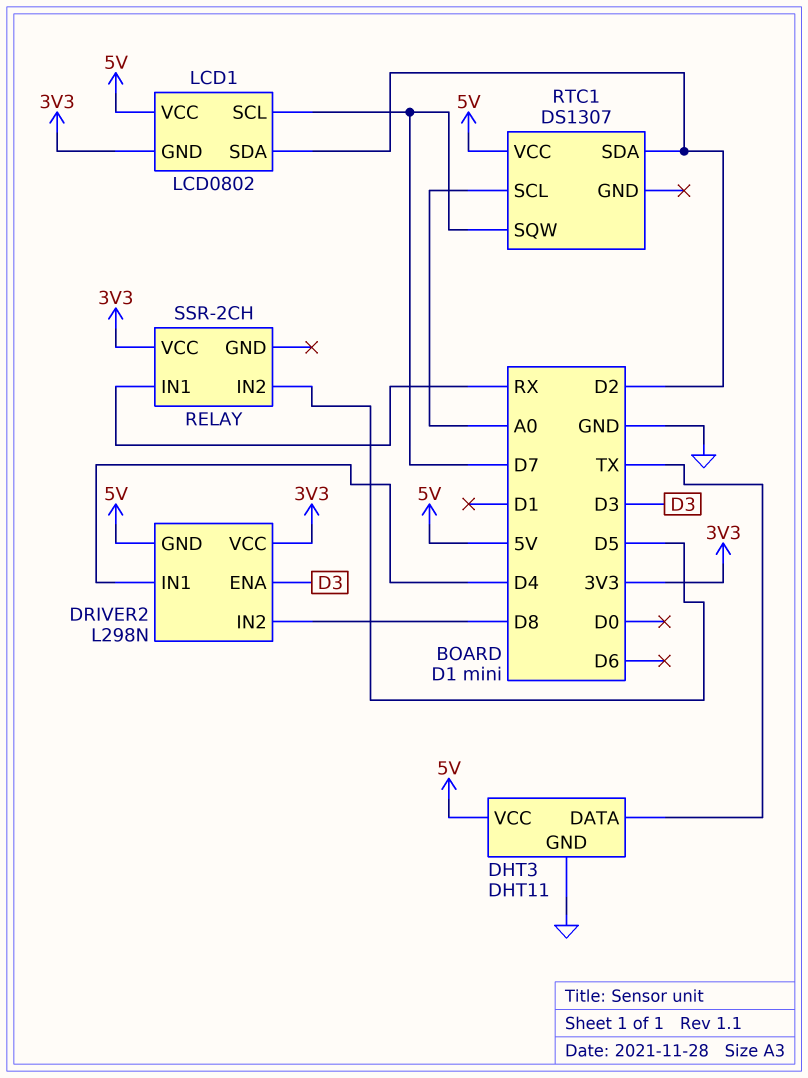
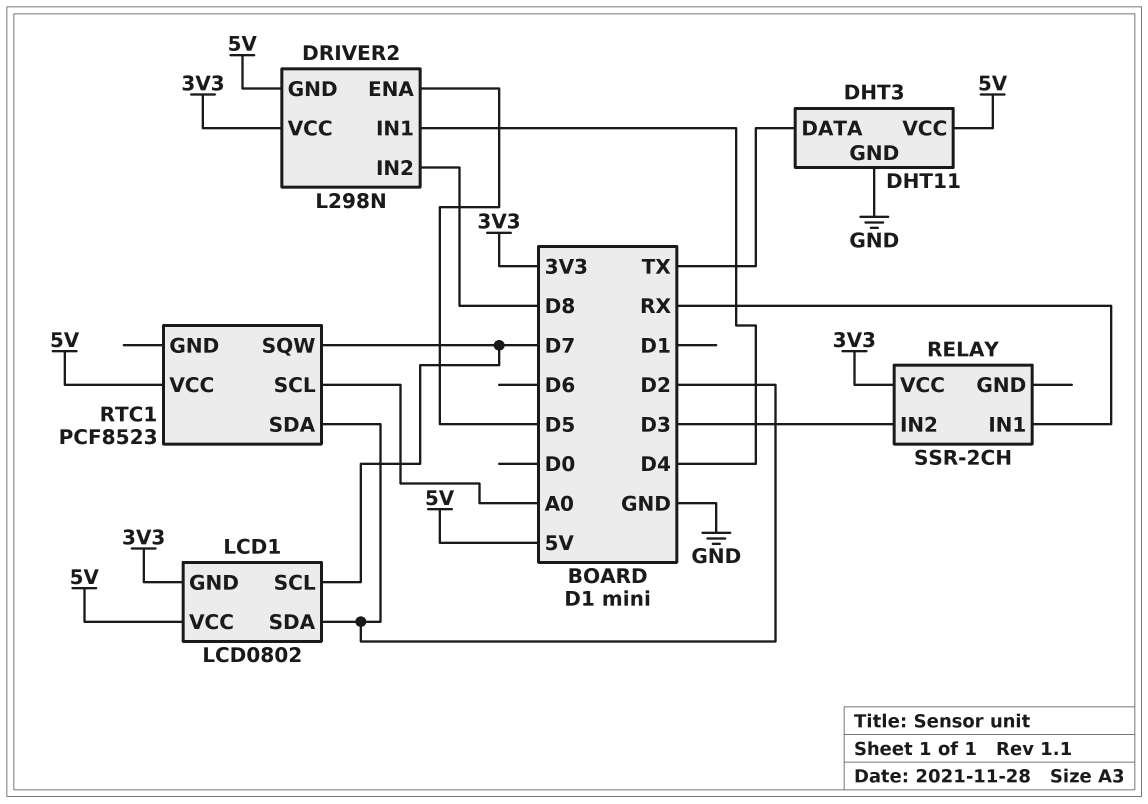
DRIVER2 pin ENA: D3 -> D5
RELAY pin IN2: D5 -> D3
RTC1: DS1307 -> PCF8523

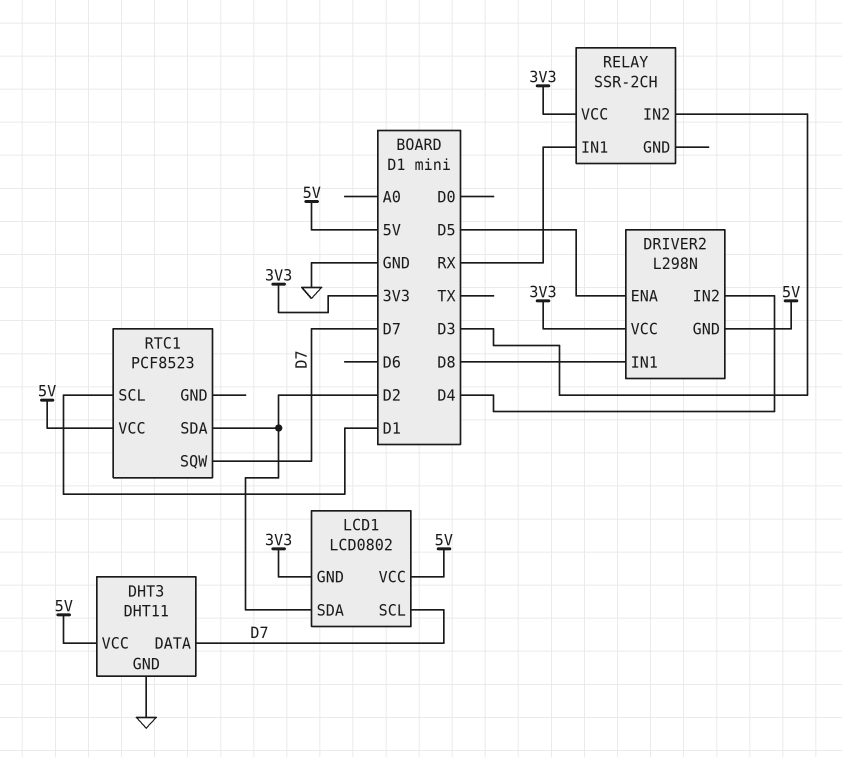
DHT3 pin DATA: TX -> D7
DRIVER2 pin IN1: D4 -> D8
DRIVER2 pin IN2: D8 -> D4
RTC1 pin SCL: A0 -> D1

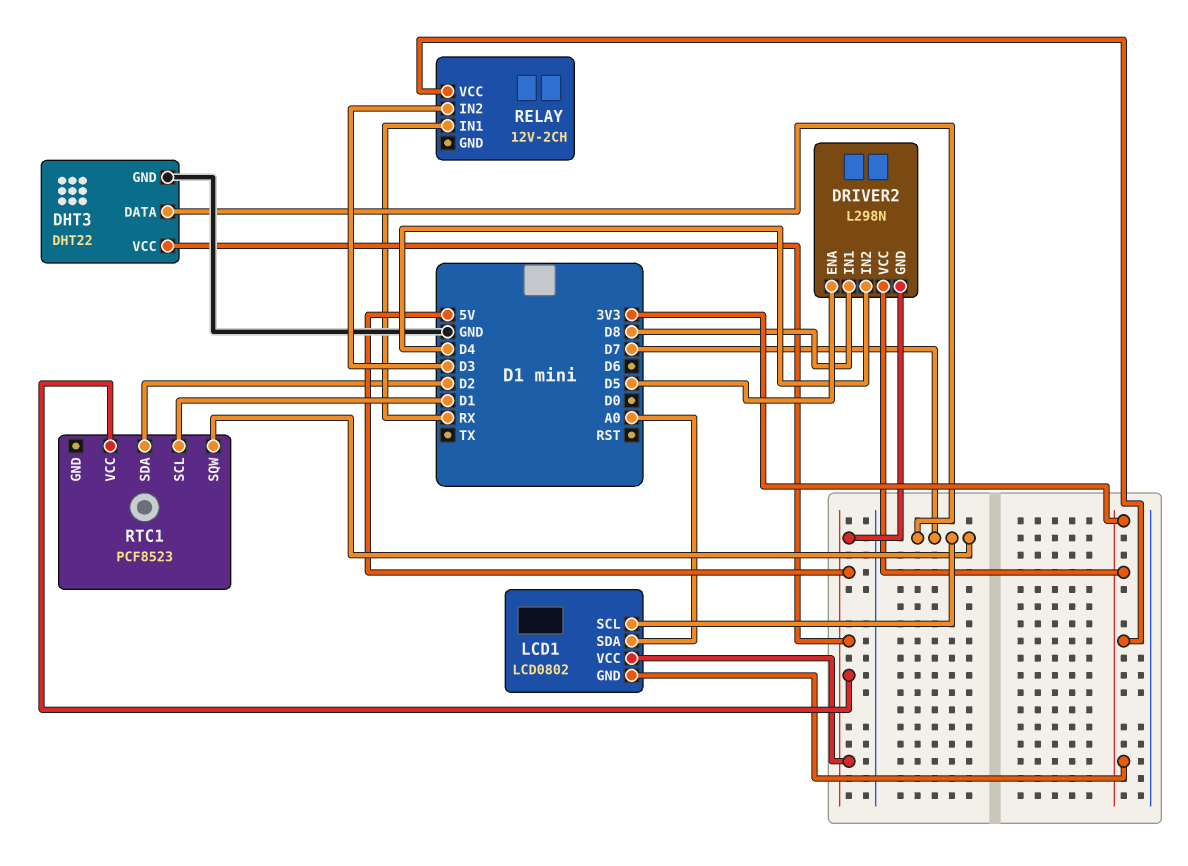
DHT3: DHT11 -> DHT22
LCD1 pin SDA: D2 -> A0
RELAY: SSR-2CH -> 12V-2CH

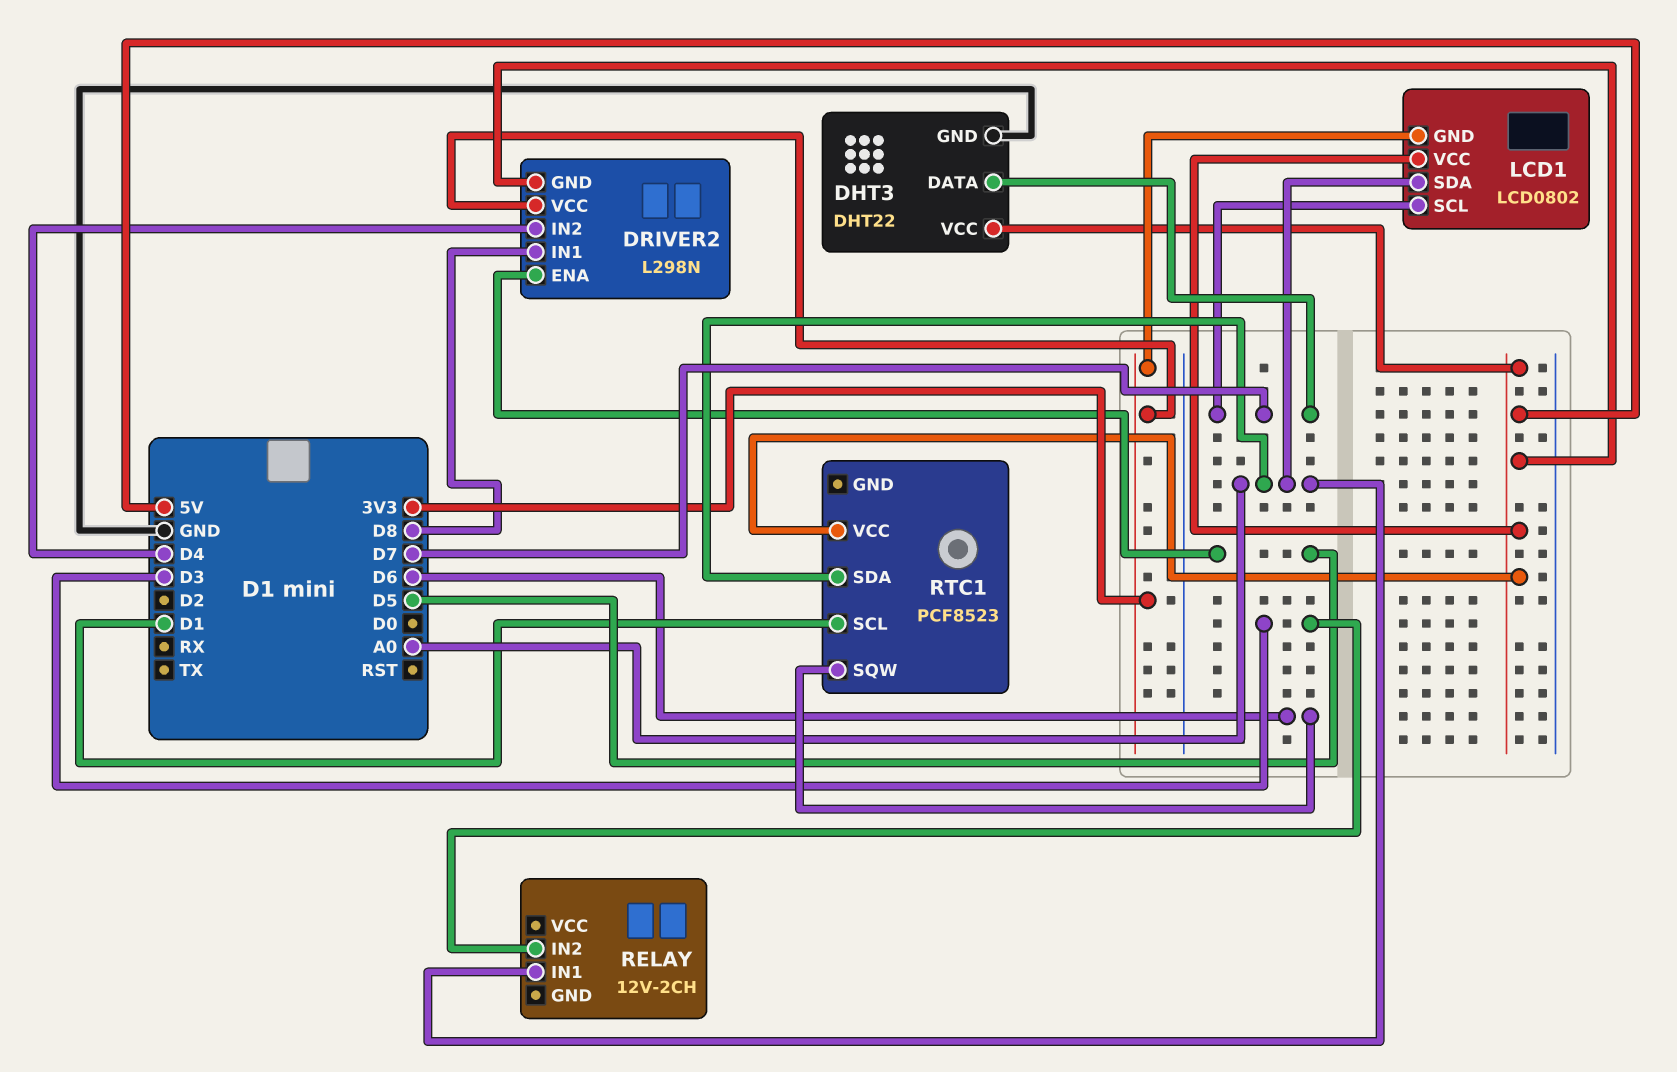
RELAY pin IN1: RX -> A0
RELAY pin VCC: 3V3 -> none
RTC1 pin SDA: D2 -> A0
RTC1 pin SQW: D7 -> D6

